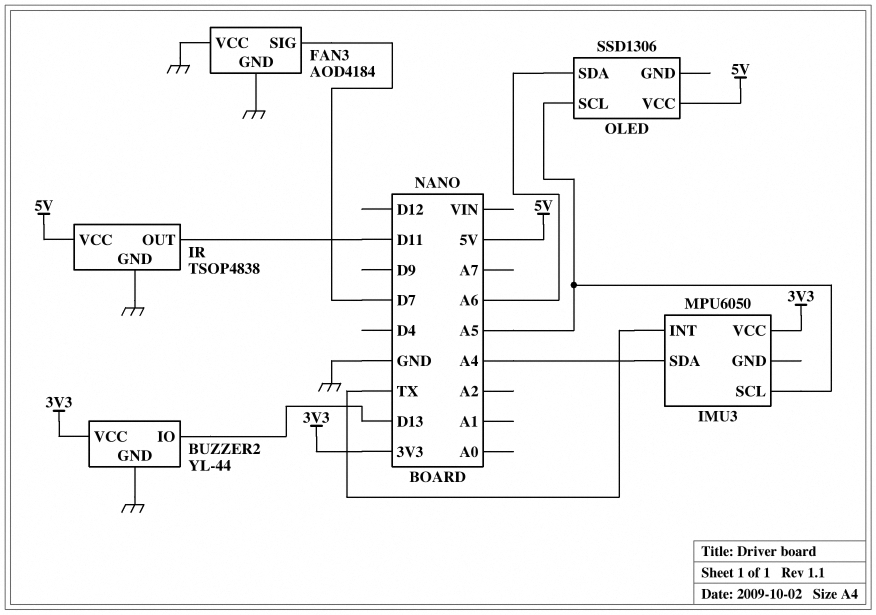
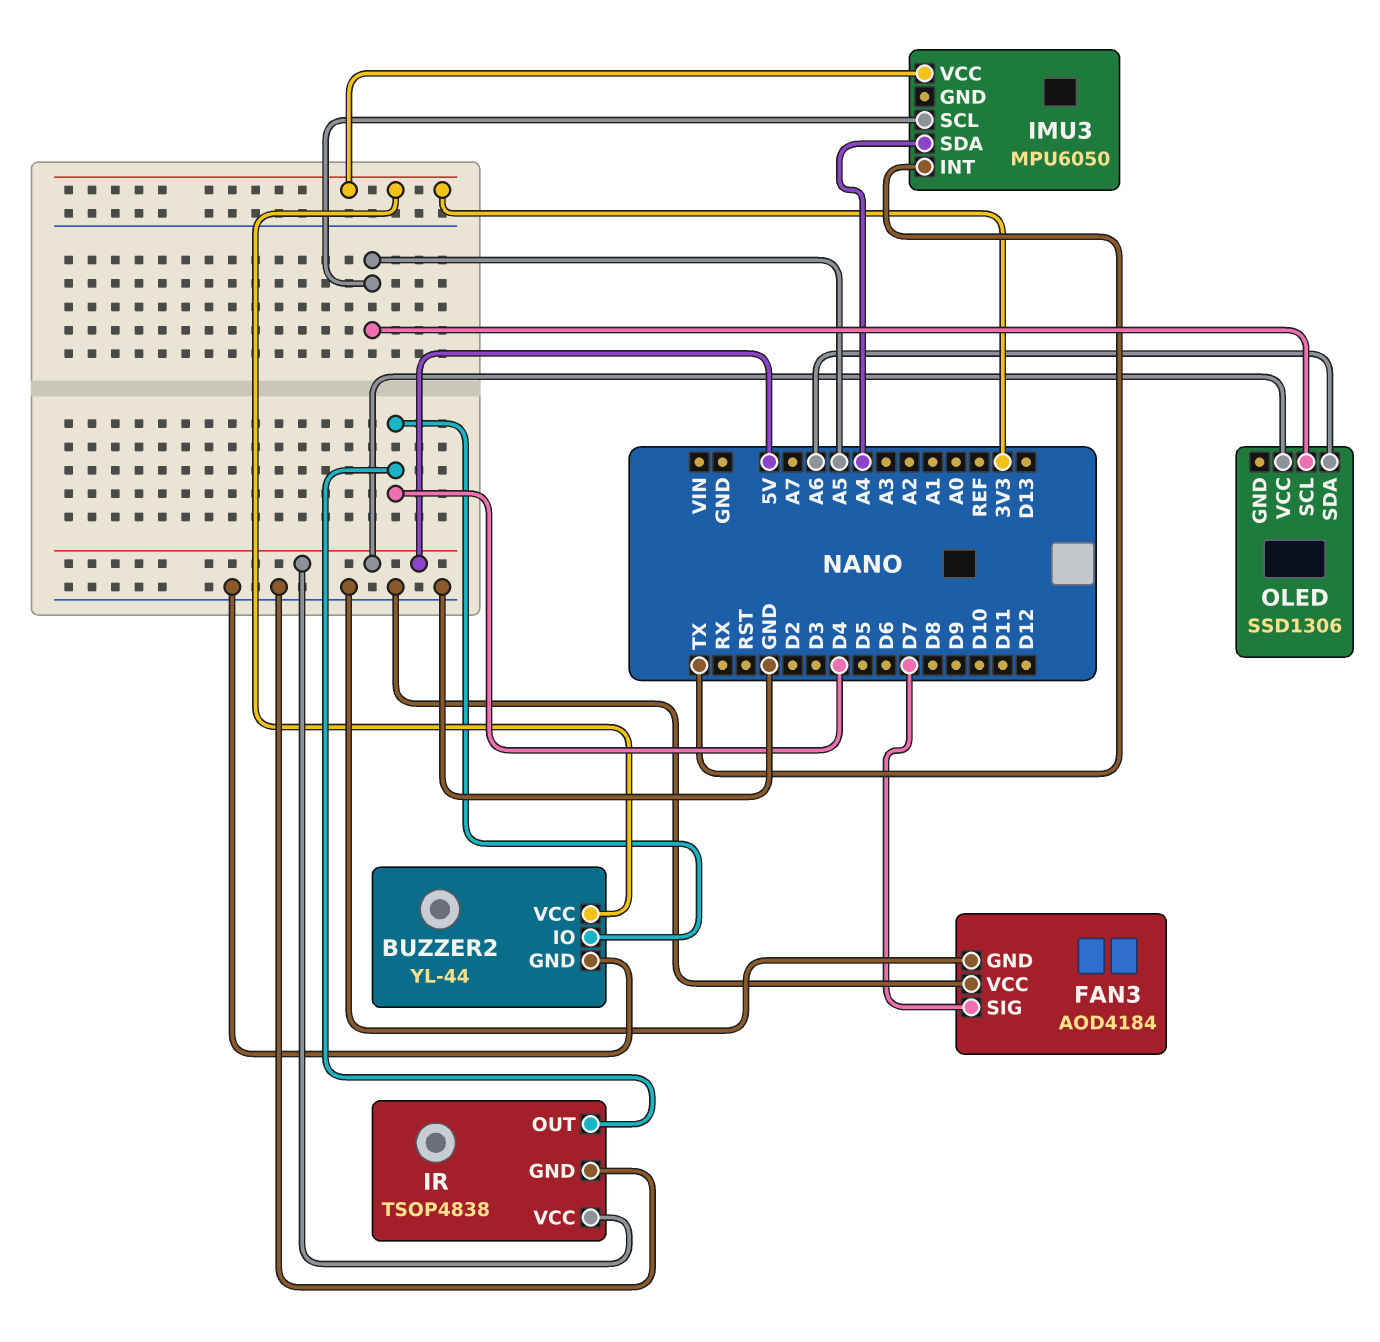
BUZZER2 pin IO: D13 -> D4
IR pin OUT: D11 -> D4

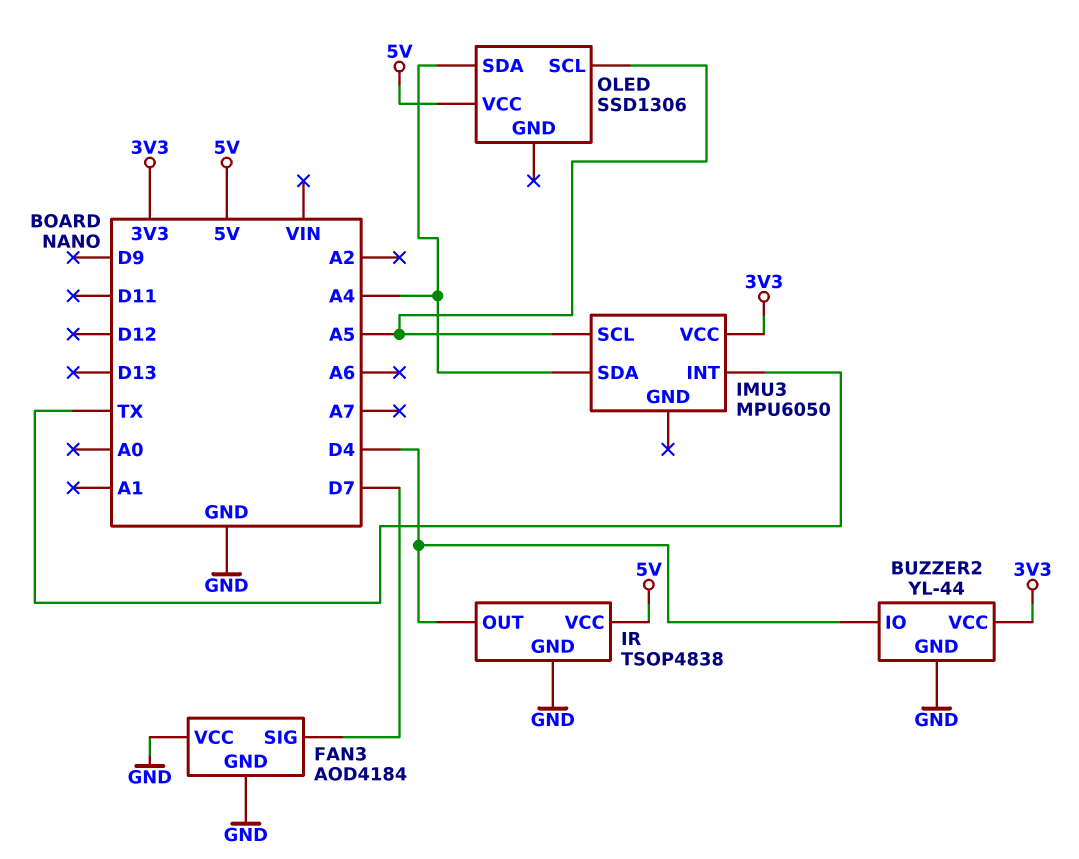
OLED pin SDA: A6 -> A4

